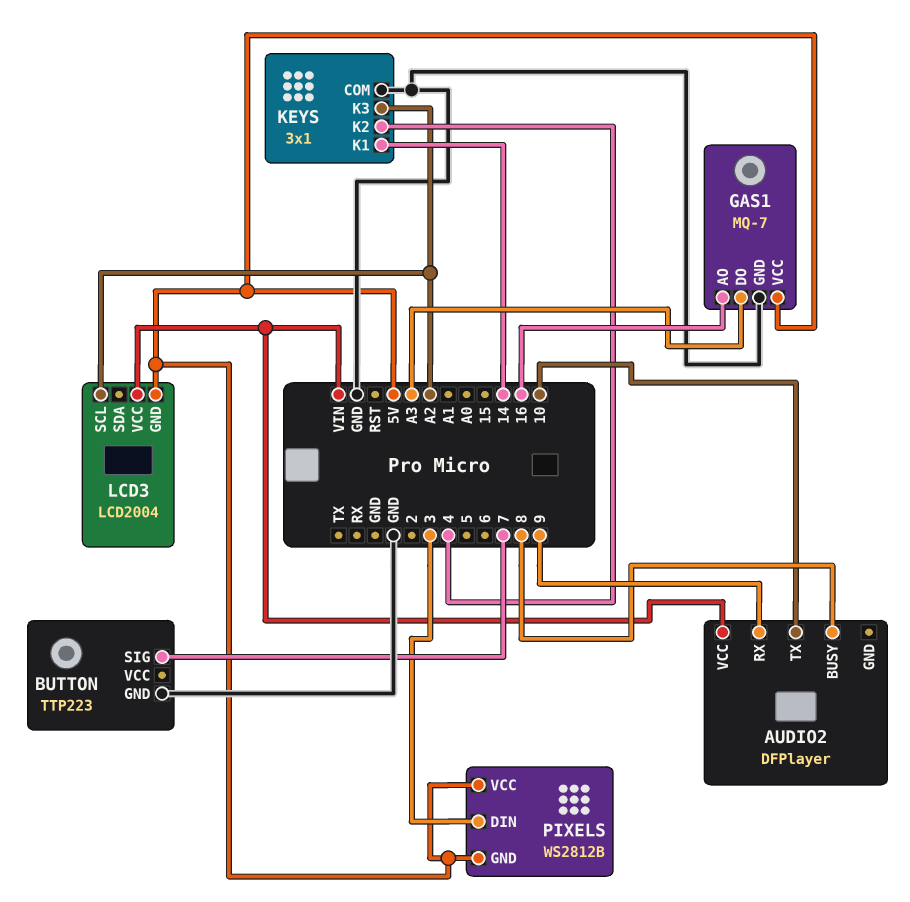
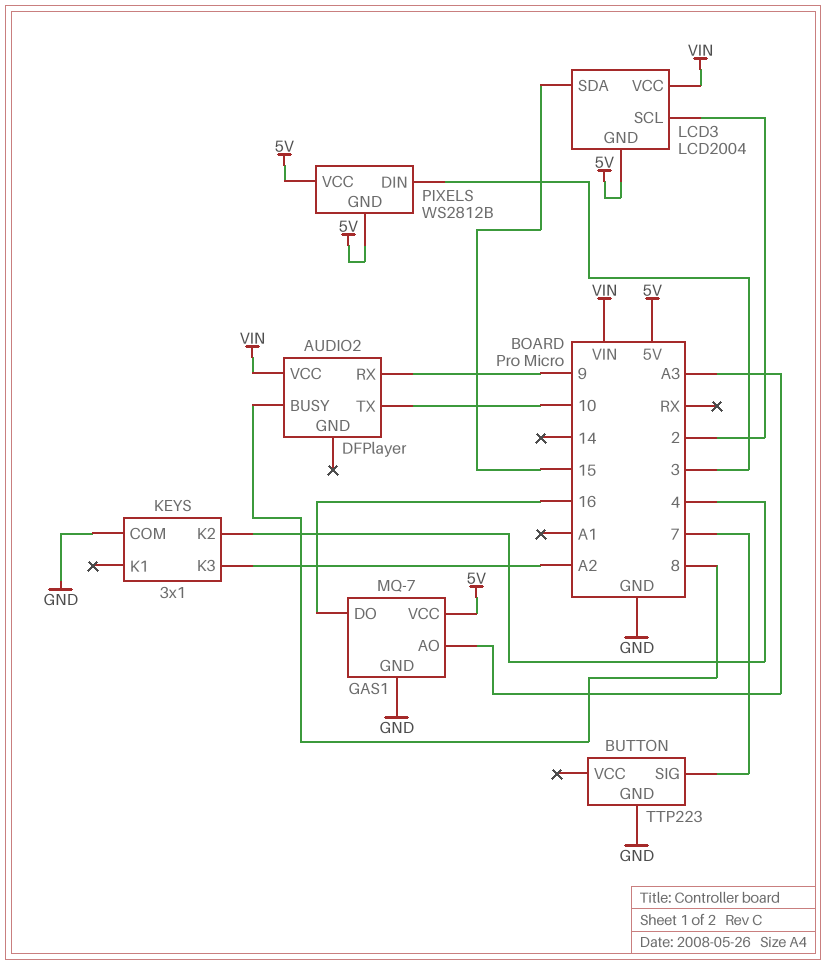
GAS1 pin AO: 16 -> A3
GAS1 pin DO: A3 -> 16
KEYS pin K1: 14 -> none
LCD3 pin SCL: A2 -> 2
LCD3 pin SDA: none -> 15

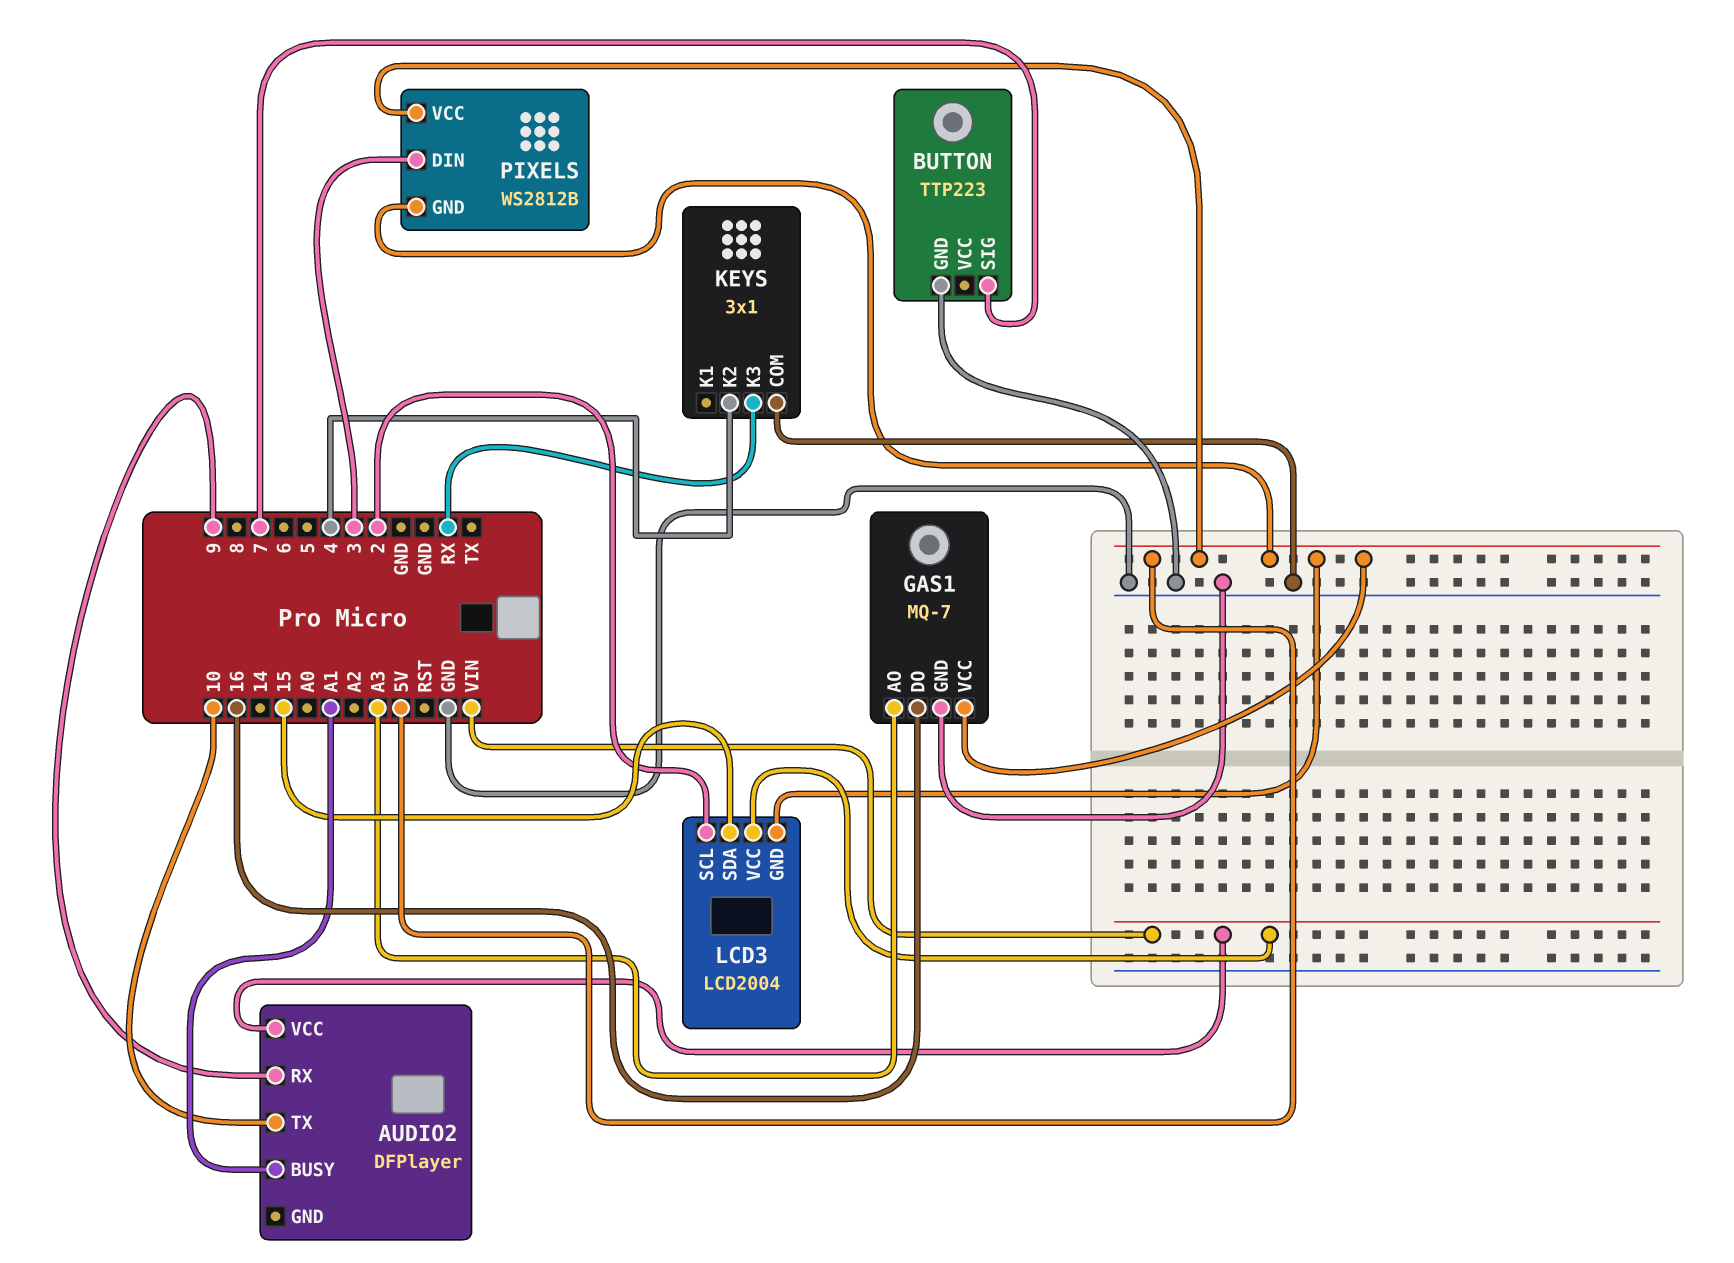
AUDIO2 pin BUSY: 8 -> A1
KEYS pin K3: A2 -> RX

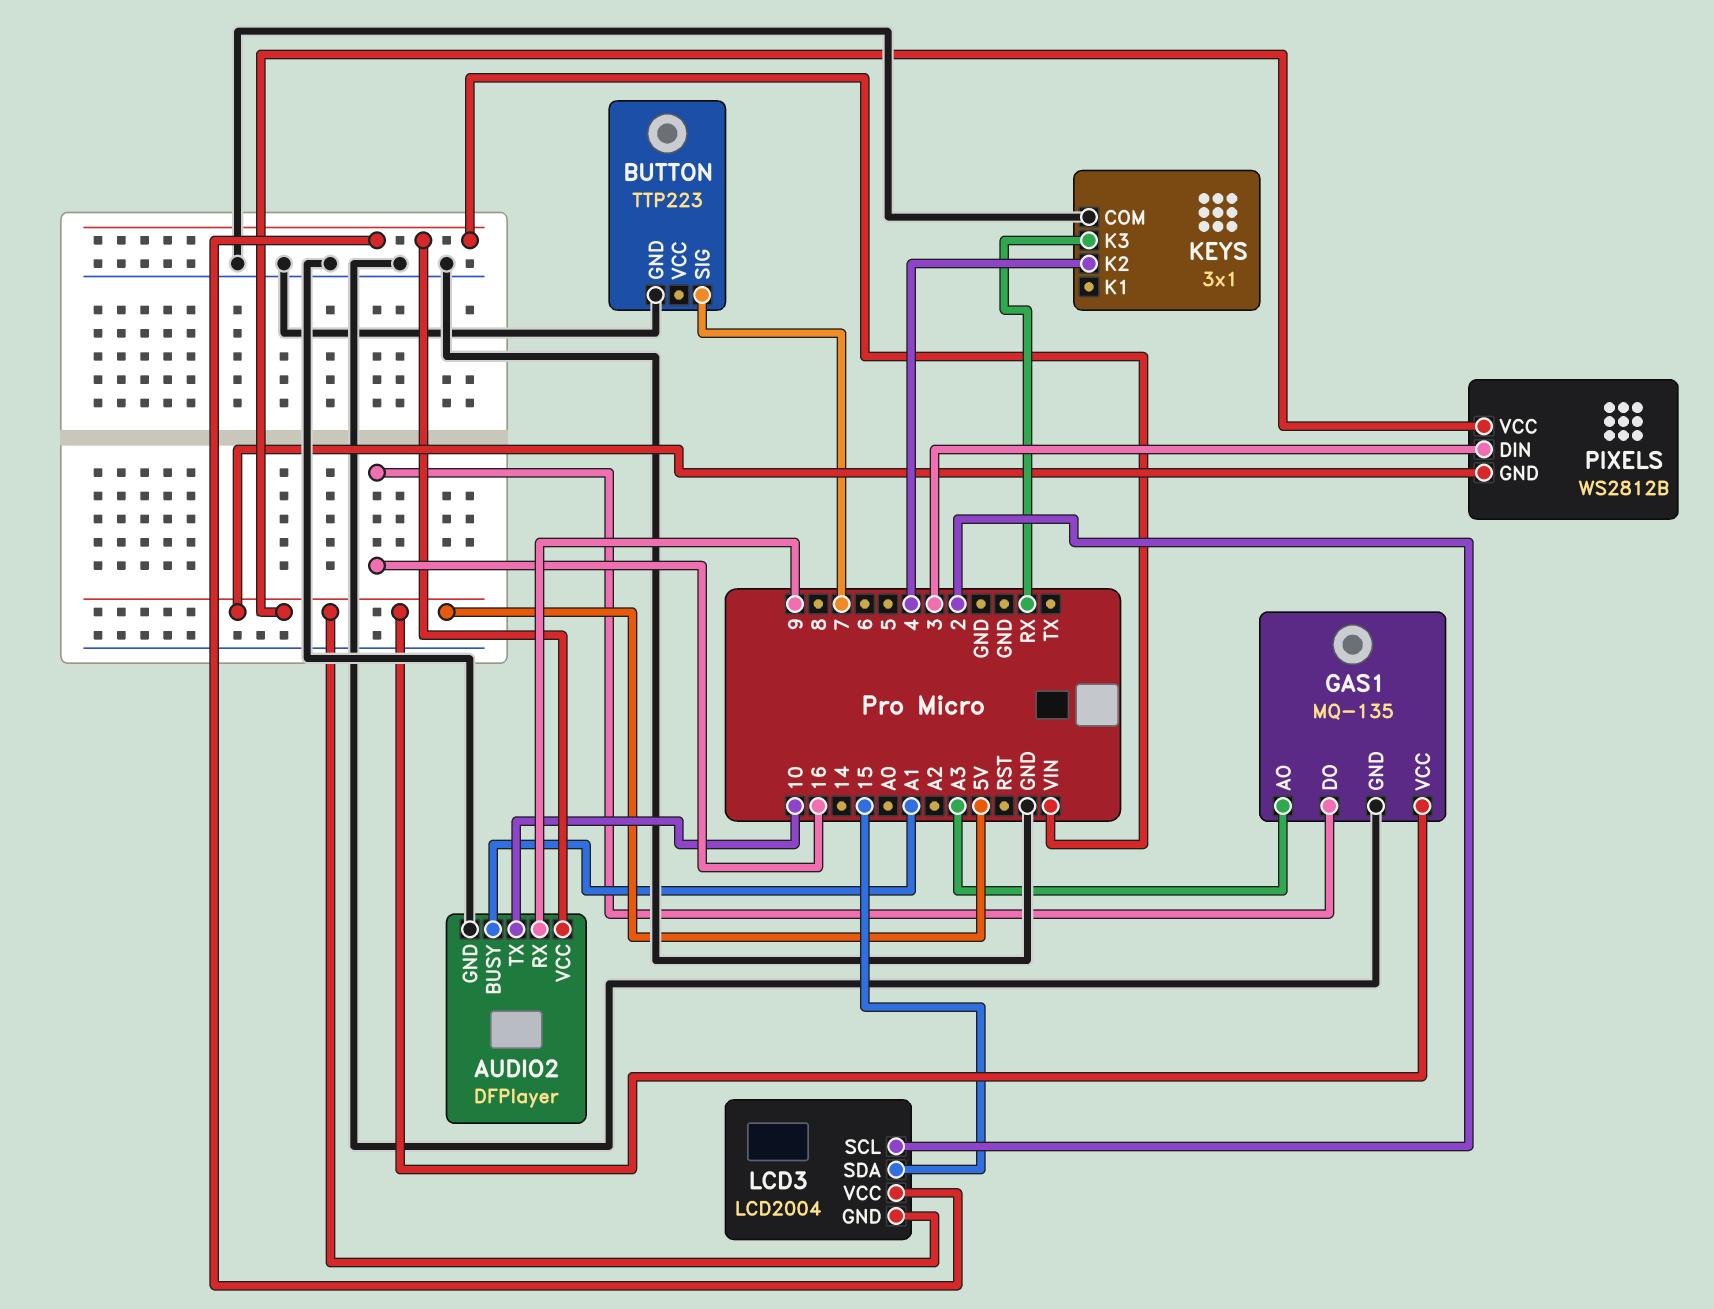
AUDIO2 pin GND: none -> GND
GAS1: MQ-7 -> MQ-135

